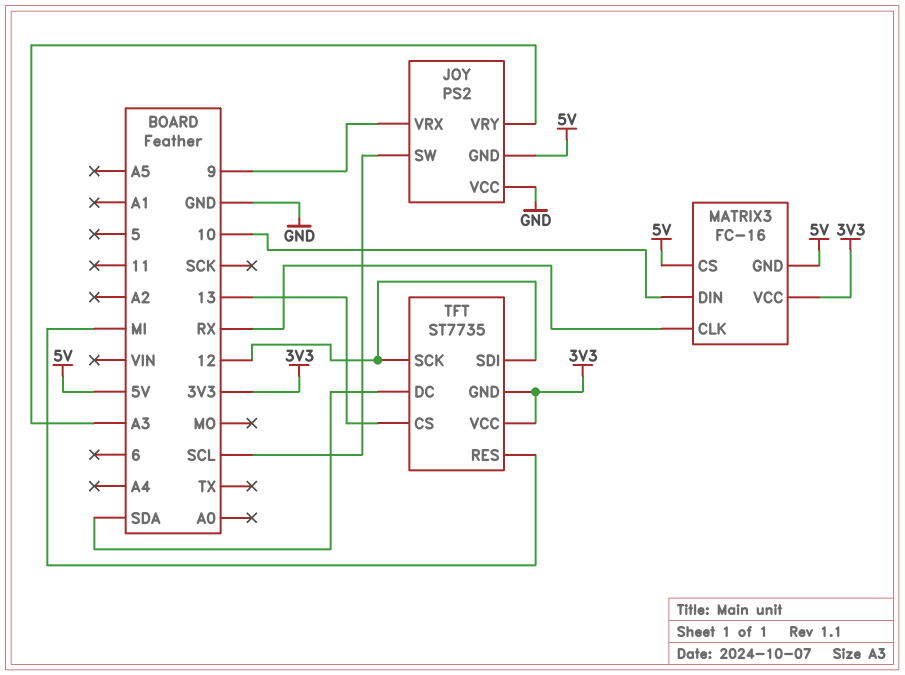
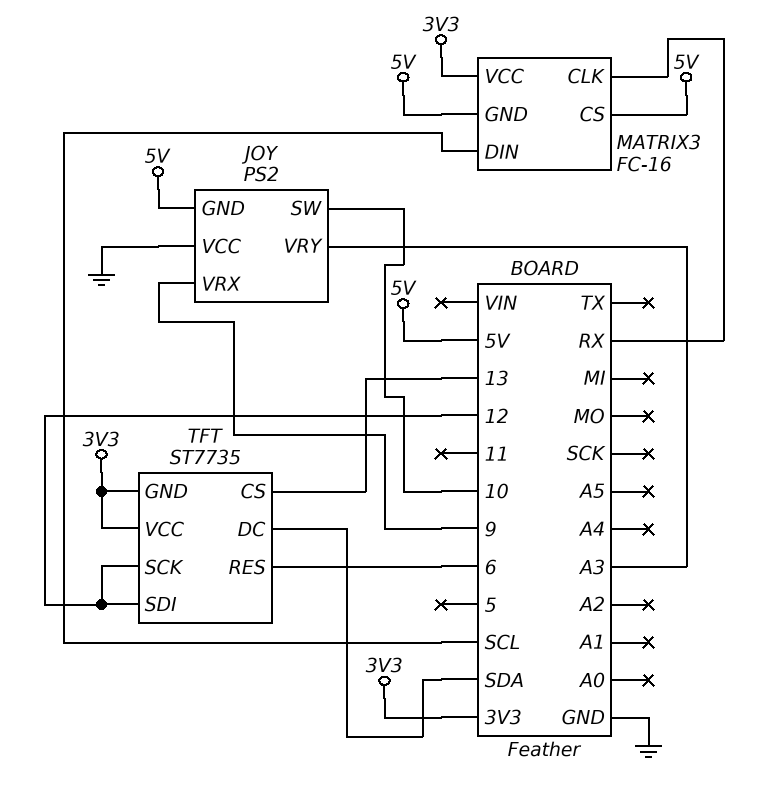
JOY pin SW: SCL -> 10
MATRIX3 pin DIN: 10 -> SCL
TFT pin RES: MI -> 6

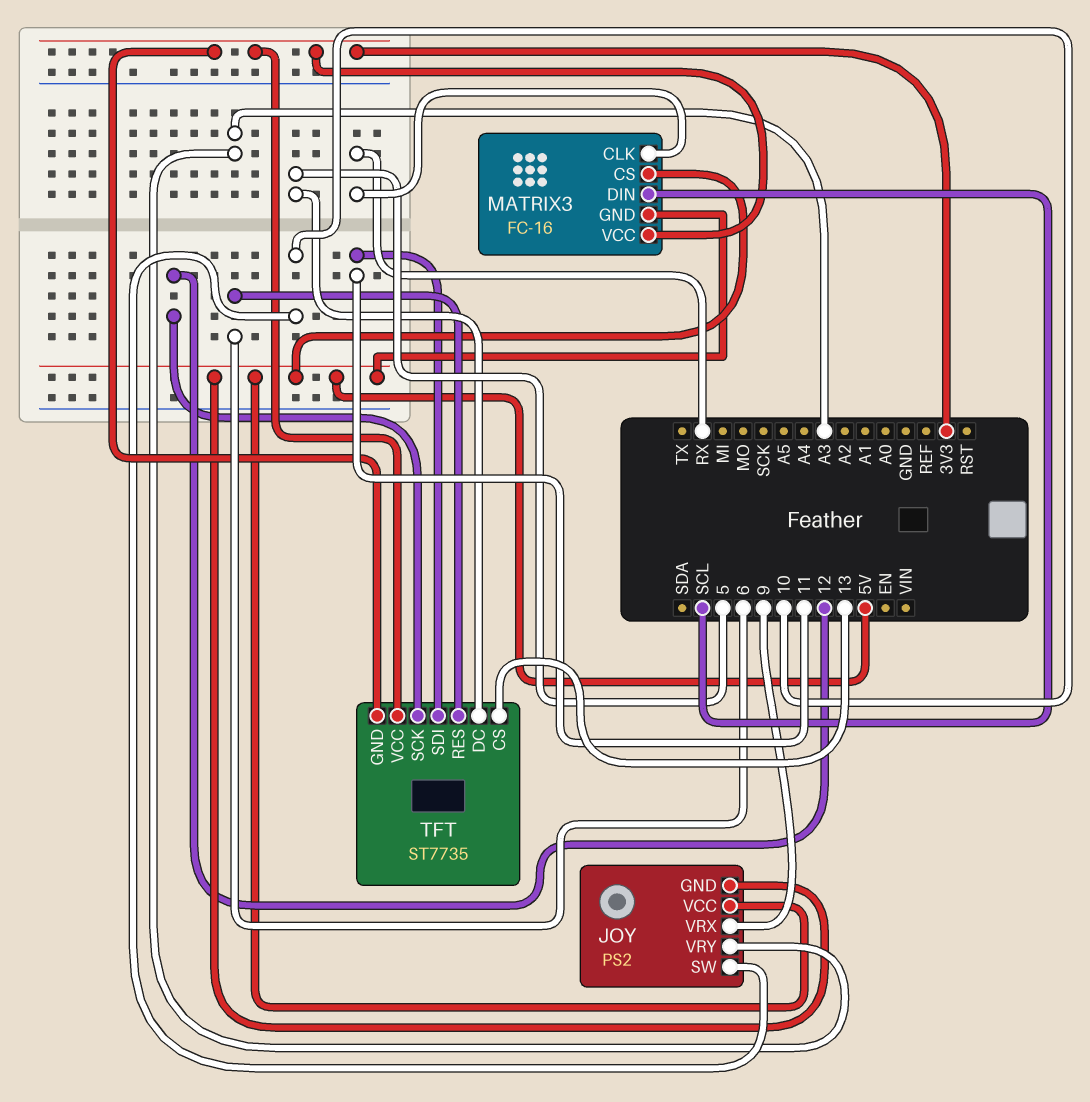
JOY pin VCC: GND -> 5V
TFT pin DC: SDA -> 5
TFT pin SDI: 12 -> 11

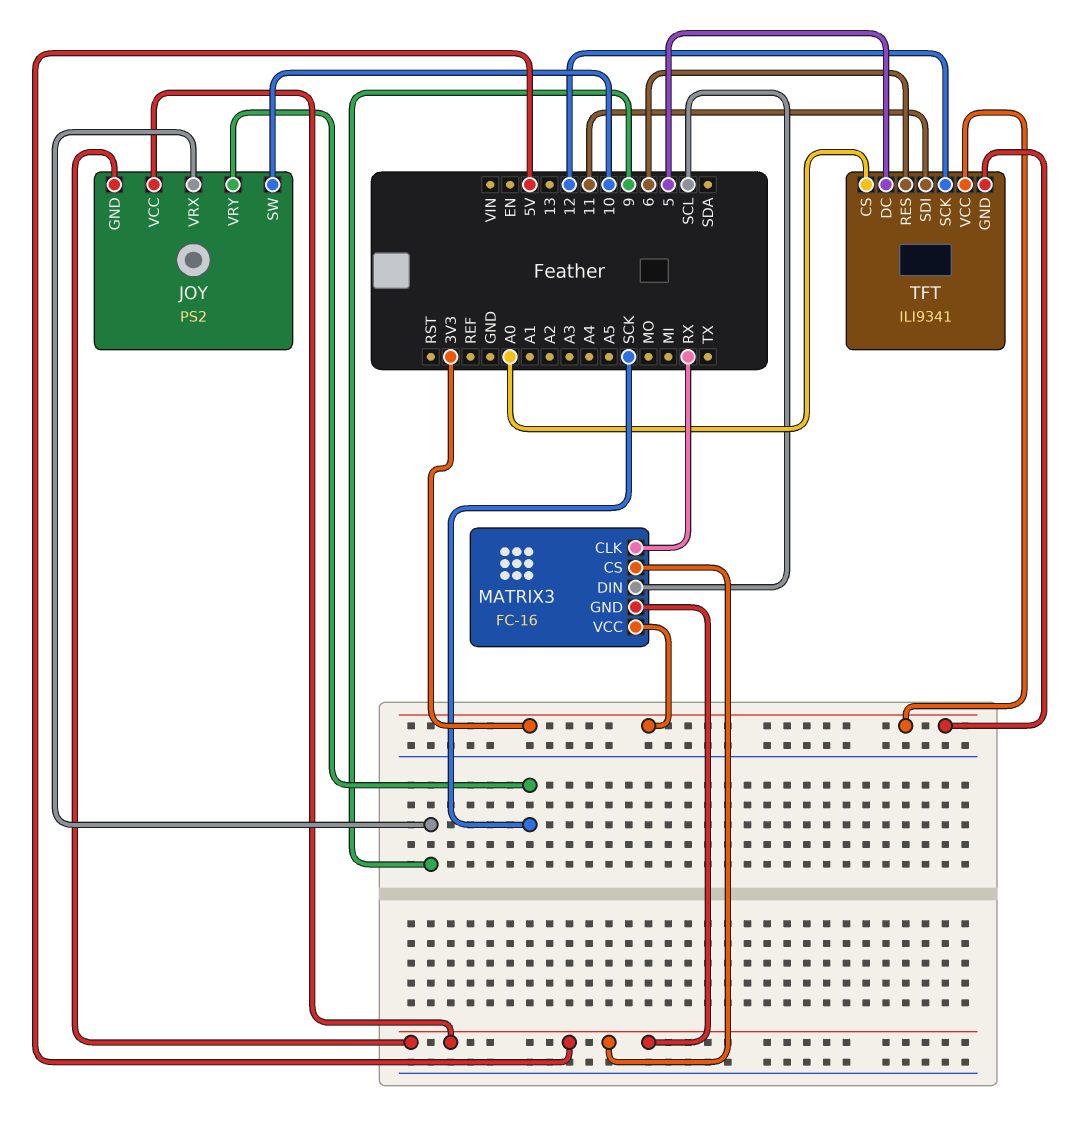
JOY pin VRY: A3 -> SCK
TFT: ST7735 -> ILI9341
TFT pin CS: 13 -> A0

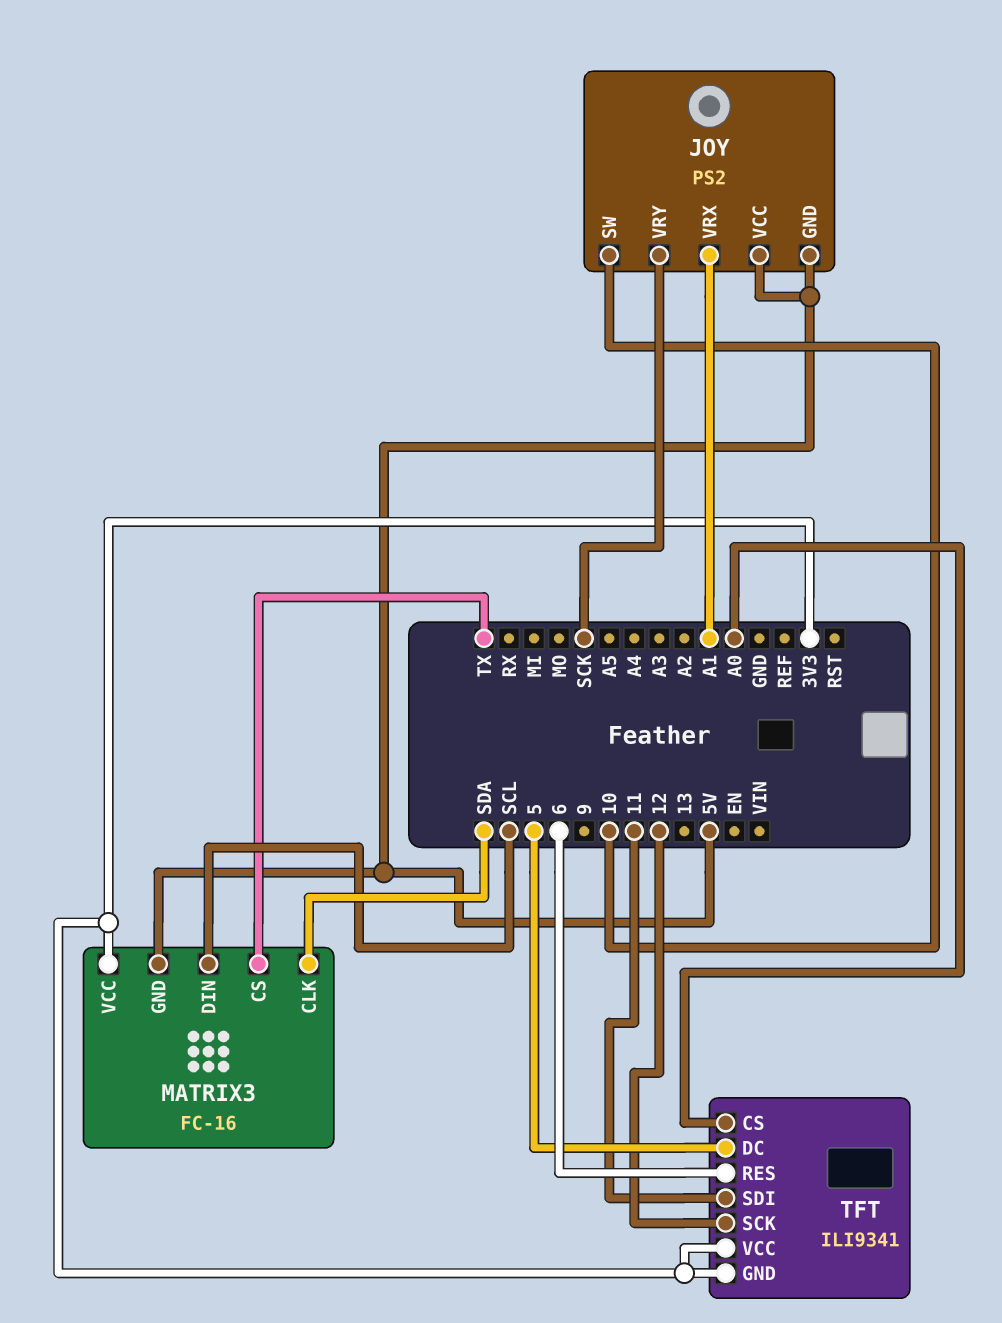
JOY pin VRX: 9 -> A1
MATRIX3 pin CLK: RX -> SDA
MATRIX3 pin CS: 5V -> TX

